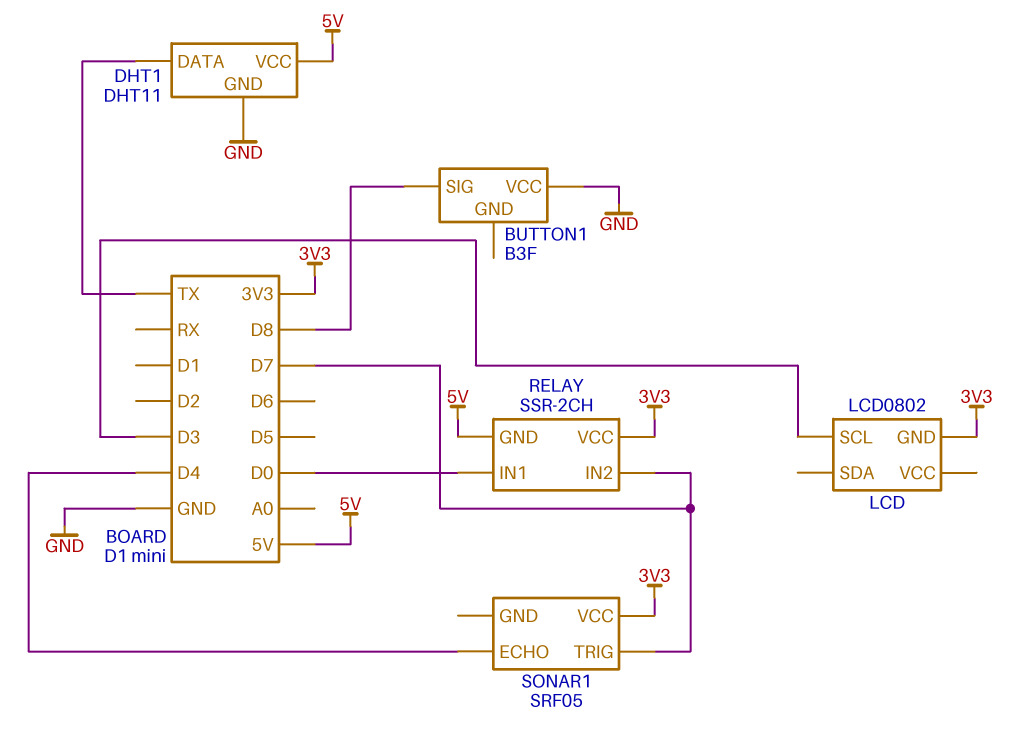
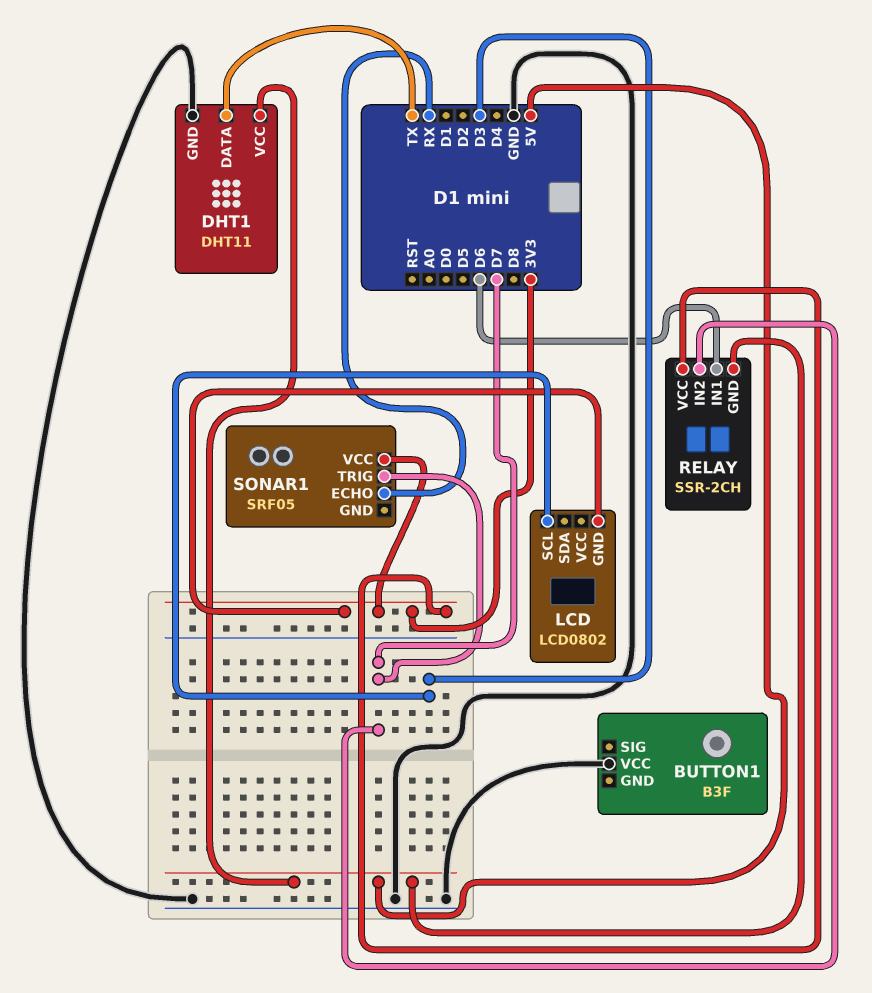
BUTTON1 pin SIG: D8 -> none
RELAY pin IN1: D0 -> D6
SONAR1 pin ECHO: D4 -> RX

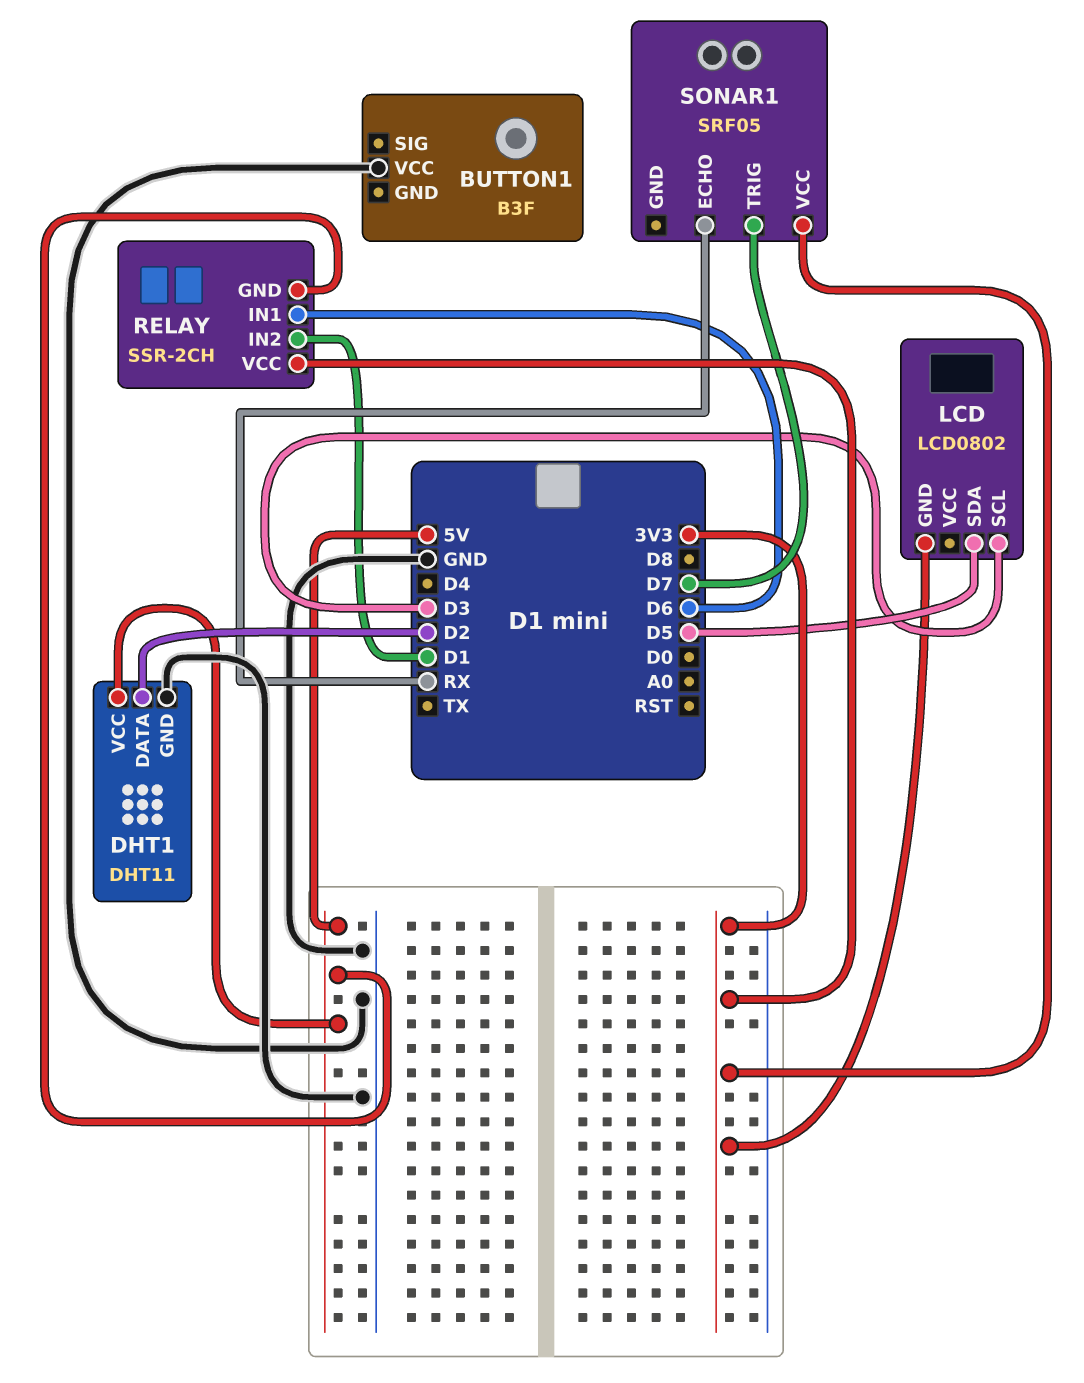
DHT1 pin DATA: TX -> D2
LCD pin SDA: none -> D5
RELAY pin IN2: D7 -> D1

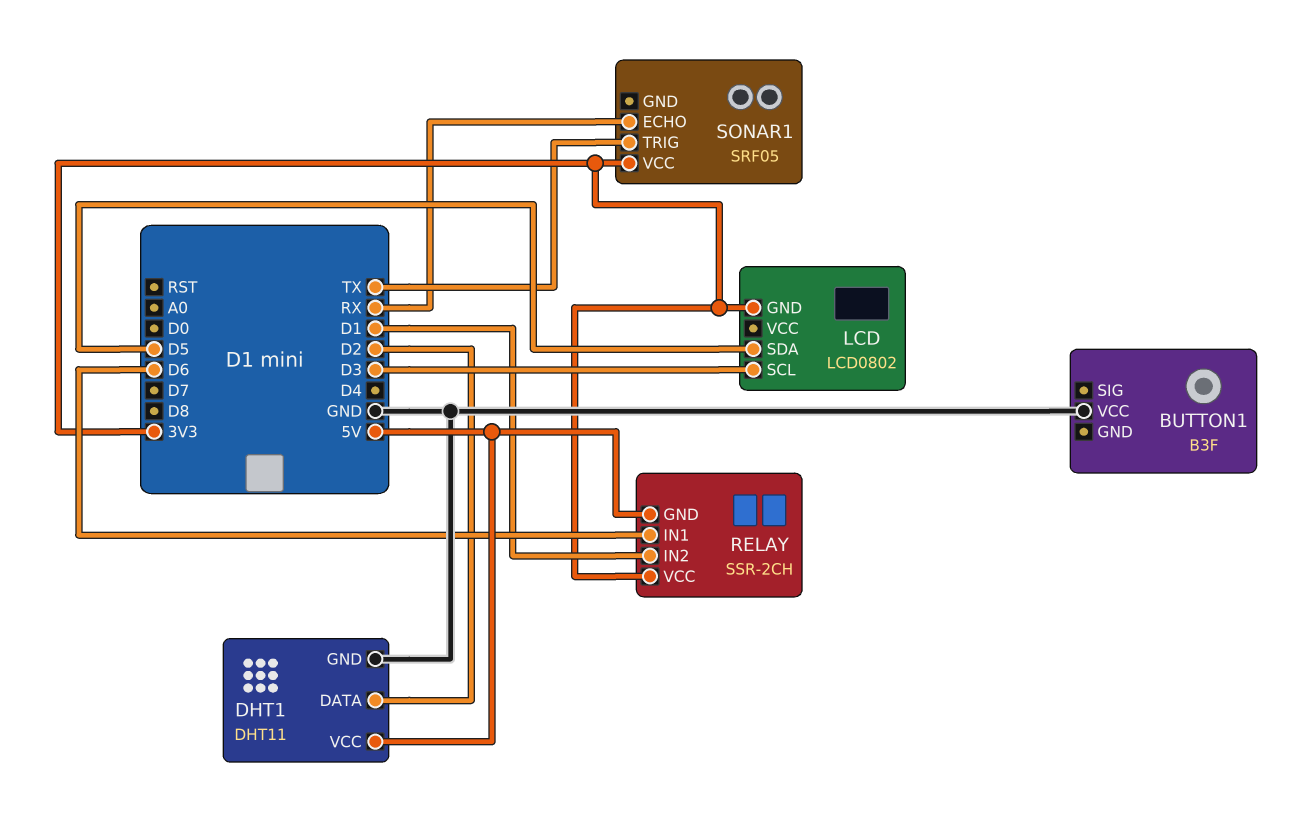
SONAR1 pin TRIG: D7 -> TX

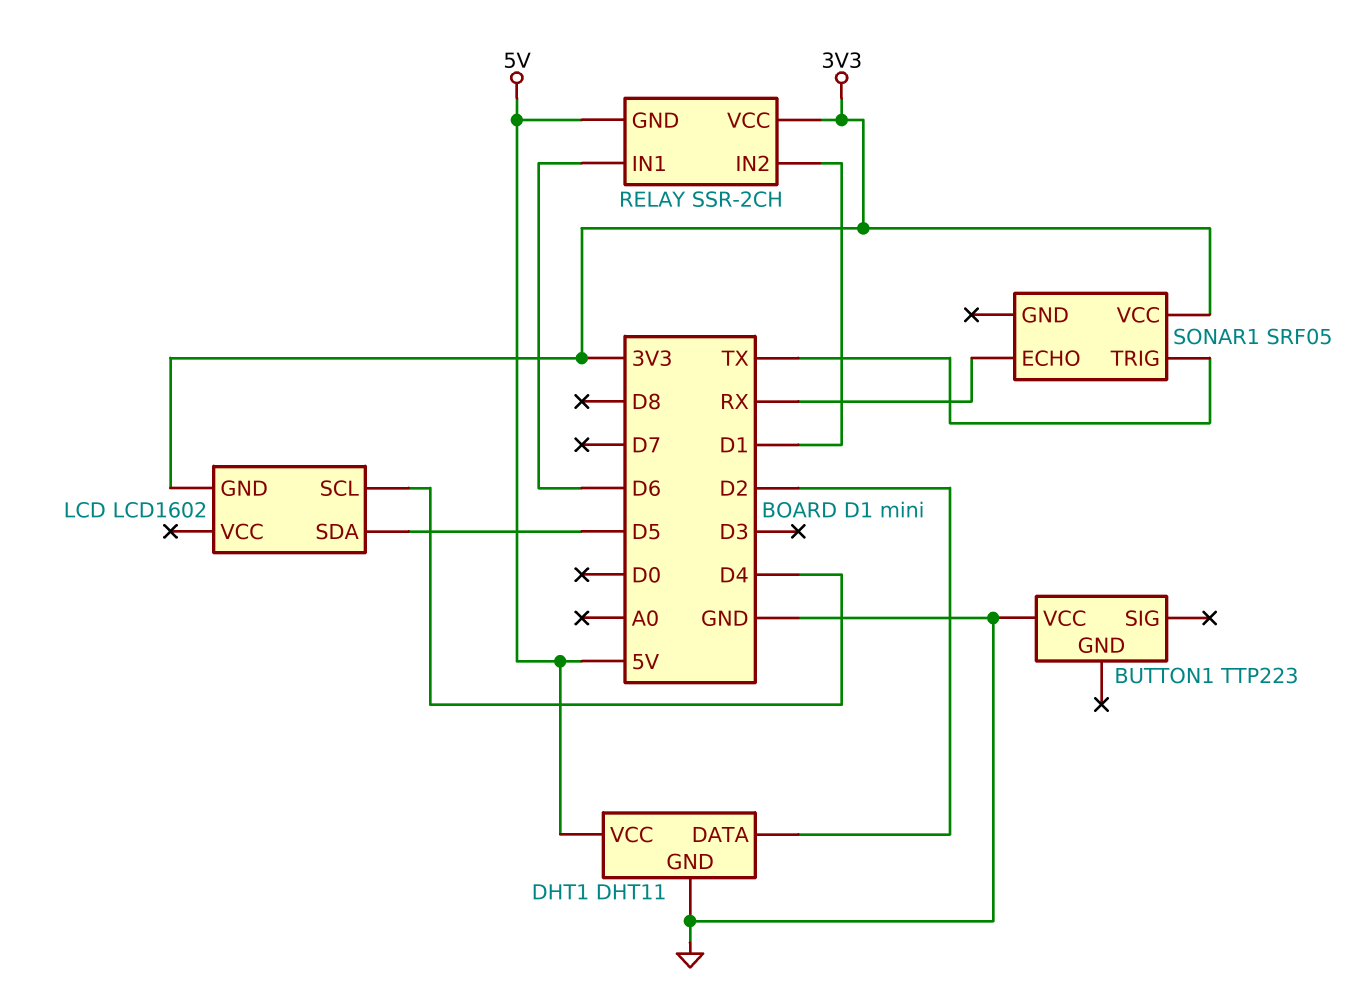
BUTTON1: B3F -> TTP223
LCD: LCD0802 -> LCD1602
LCD pin SCL: D3 -> D4

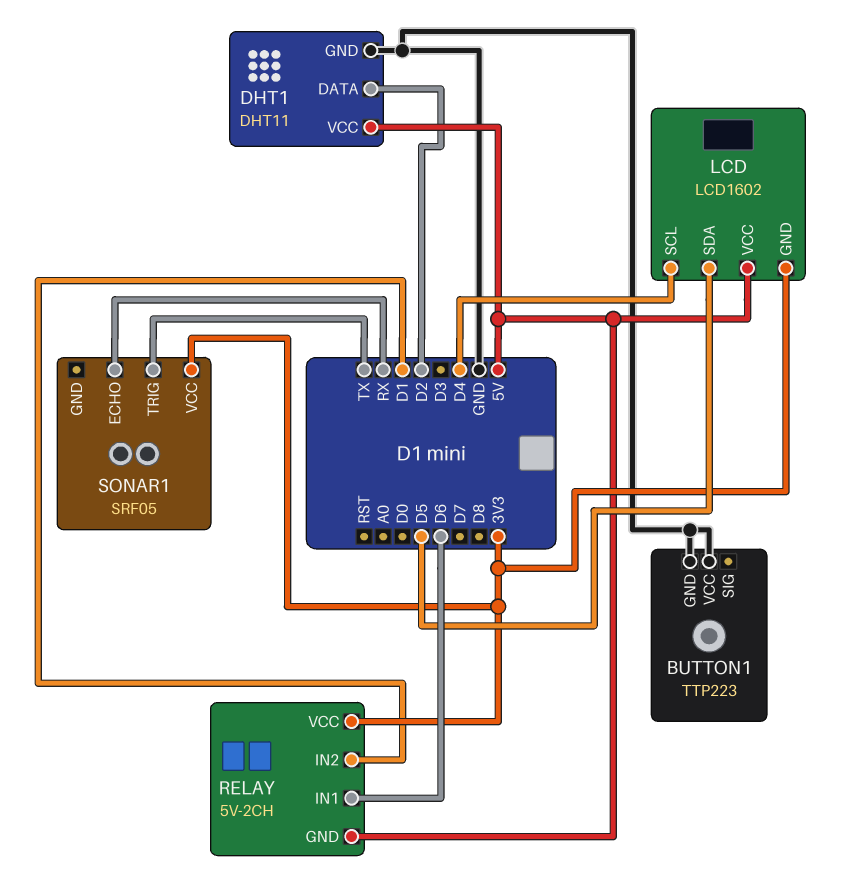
BUTTON1 pin GND: none -> GND
LCD pin VCC: none -> 5V
RELAY: SSR-2CH -> 5V-2CH

